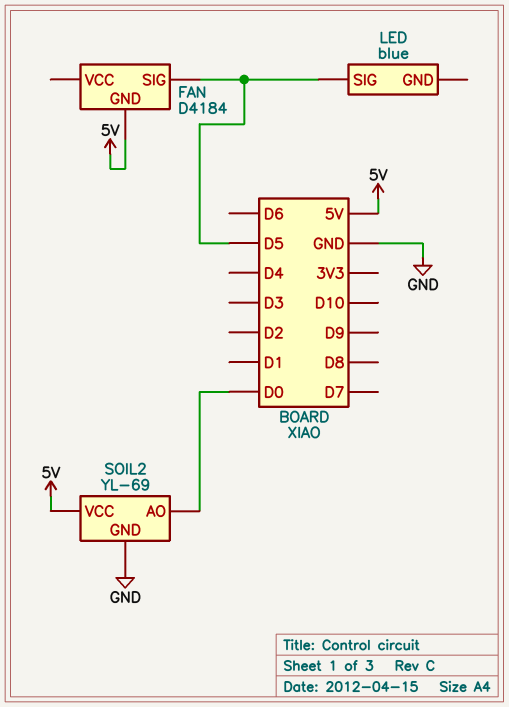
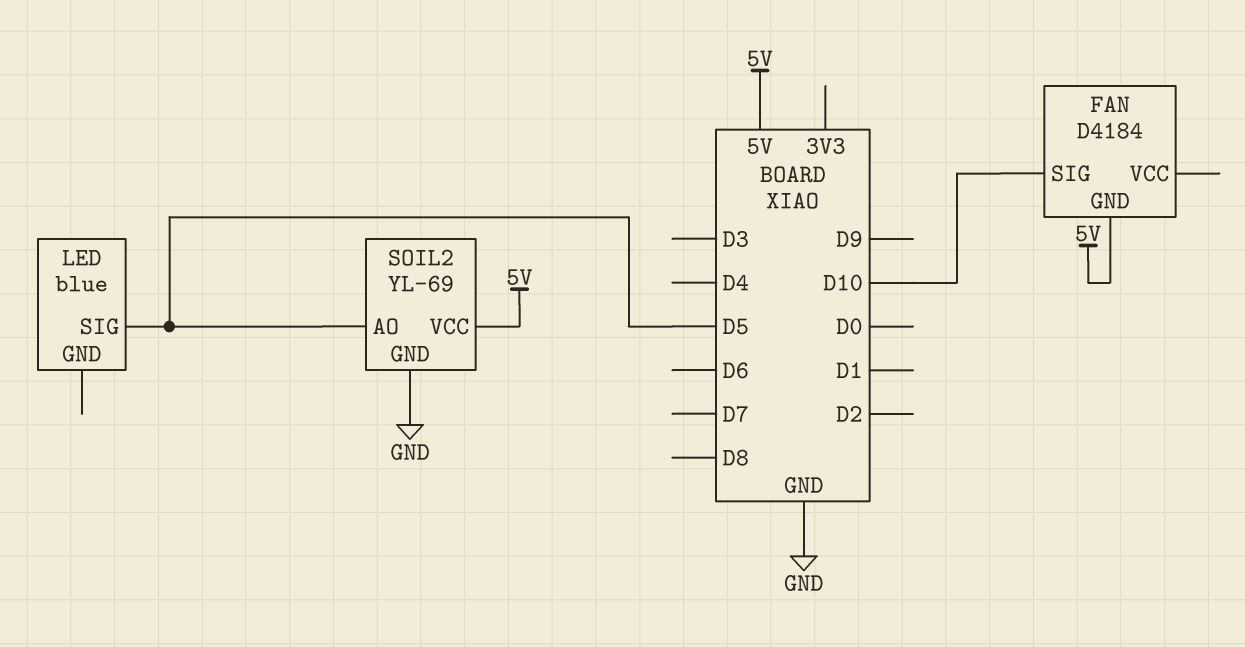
FAN pin SIG: D5 -> D10
SOIL2 pin AO: D0 -> D5

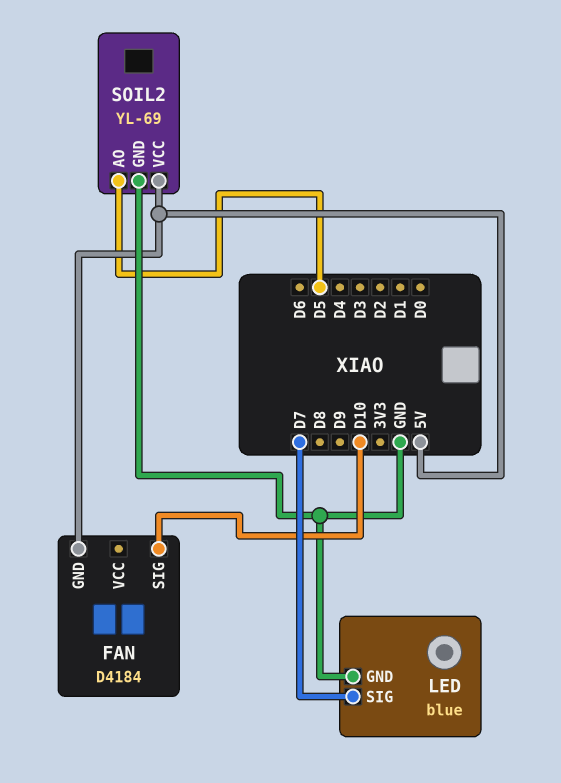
LED pin GND: none -> GND
LED pin SIG: D5 -> D7

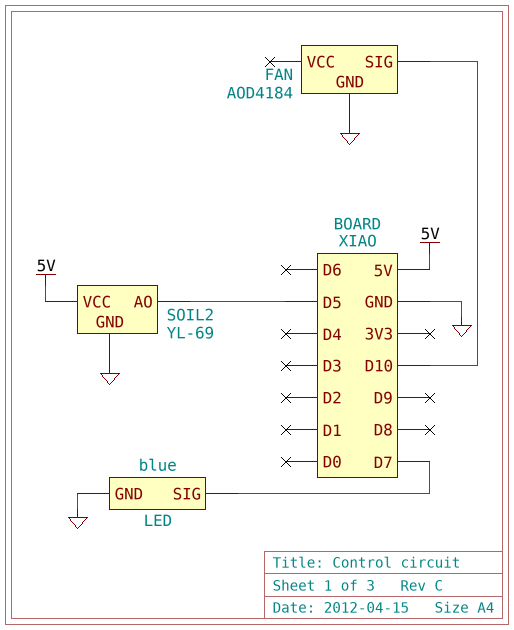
FAN: D4184 -> AOD4184
FAN pin GND: 5V -> GND

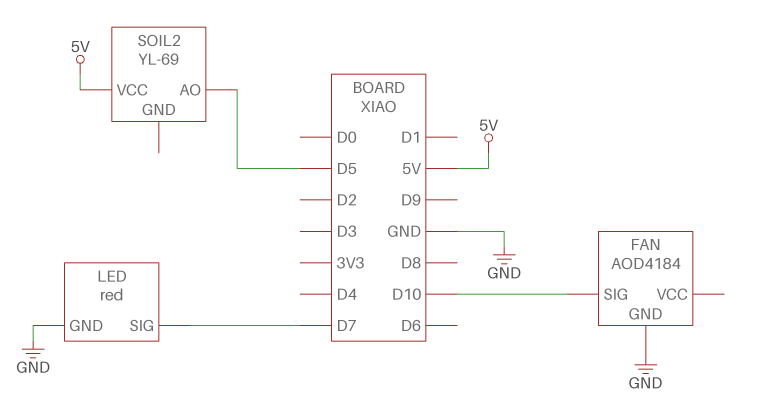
LED: blue -> red
SOIL2 pin GND: GND -> none

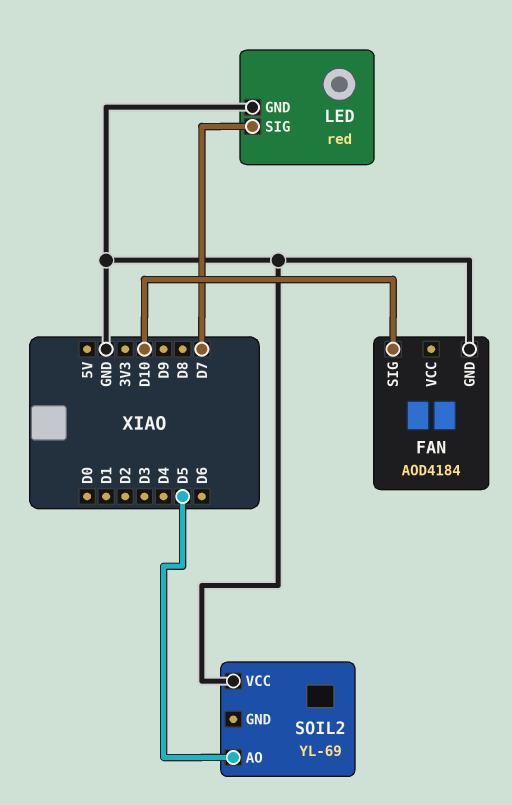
SOIL2 pin VCC: 5V -> GND

